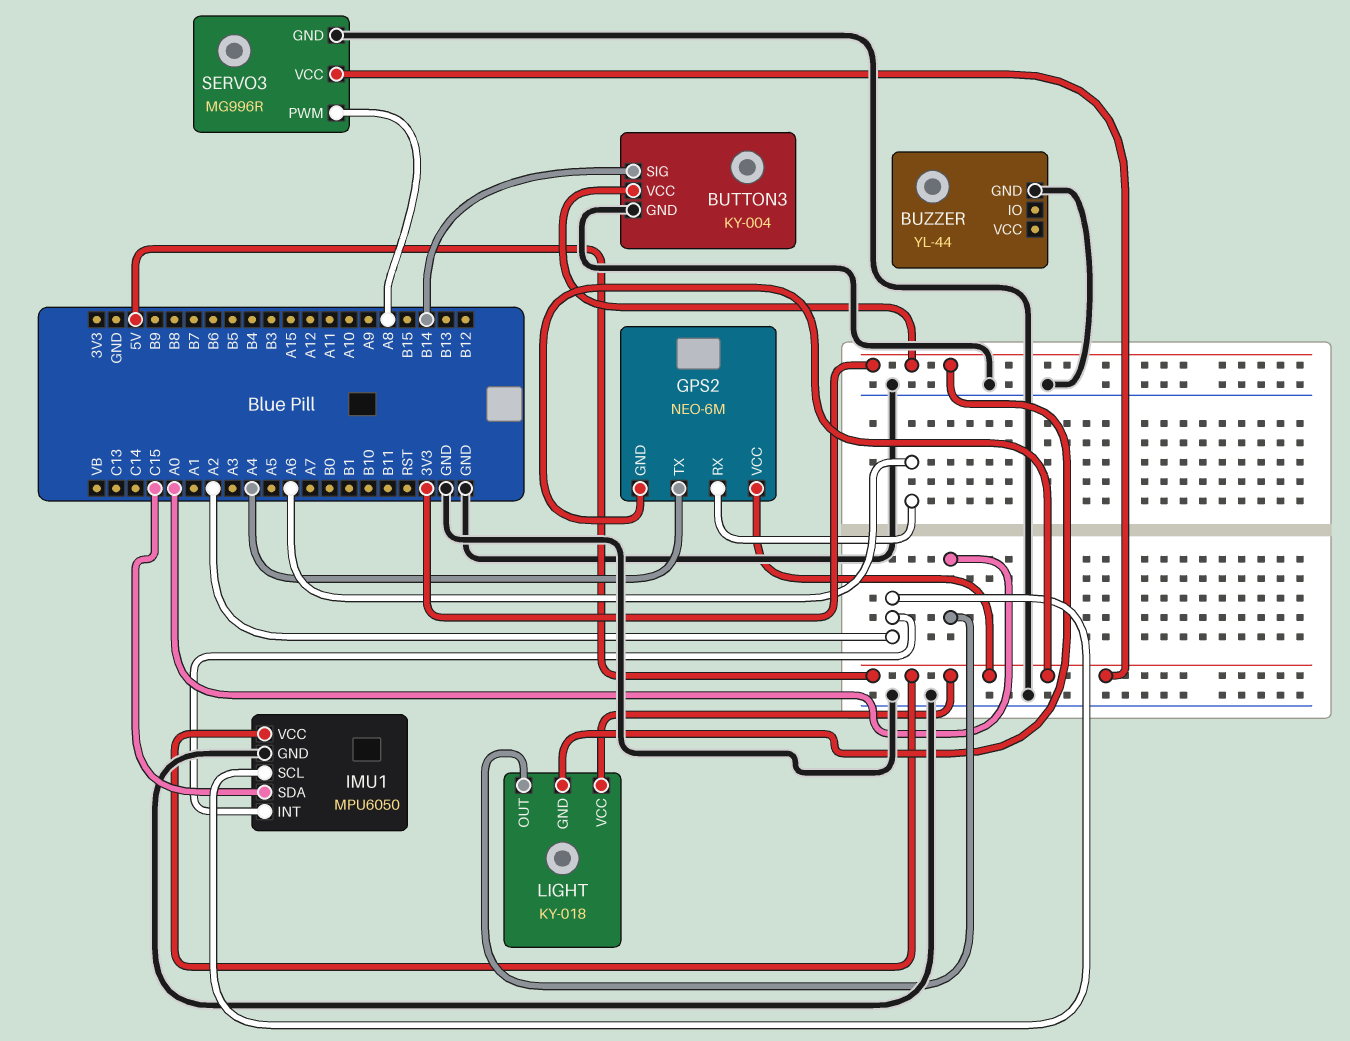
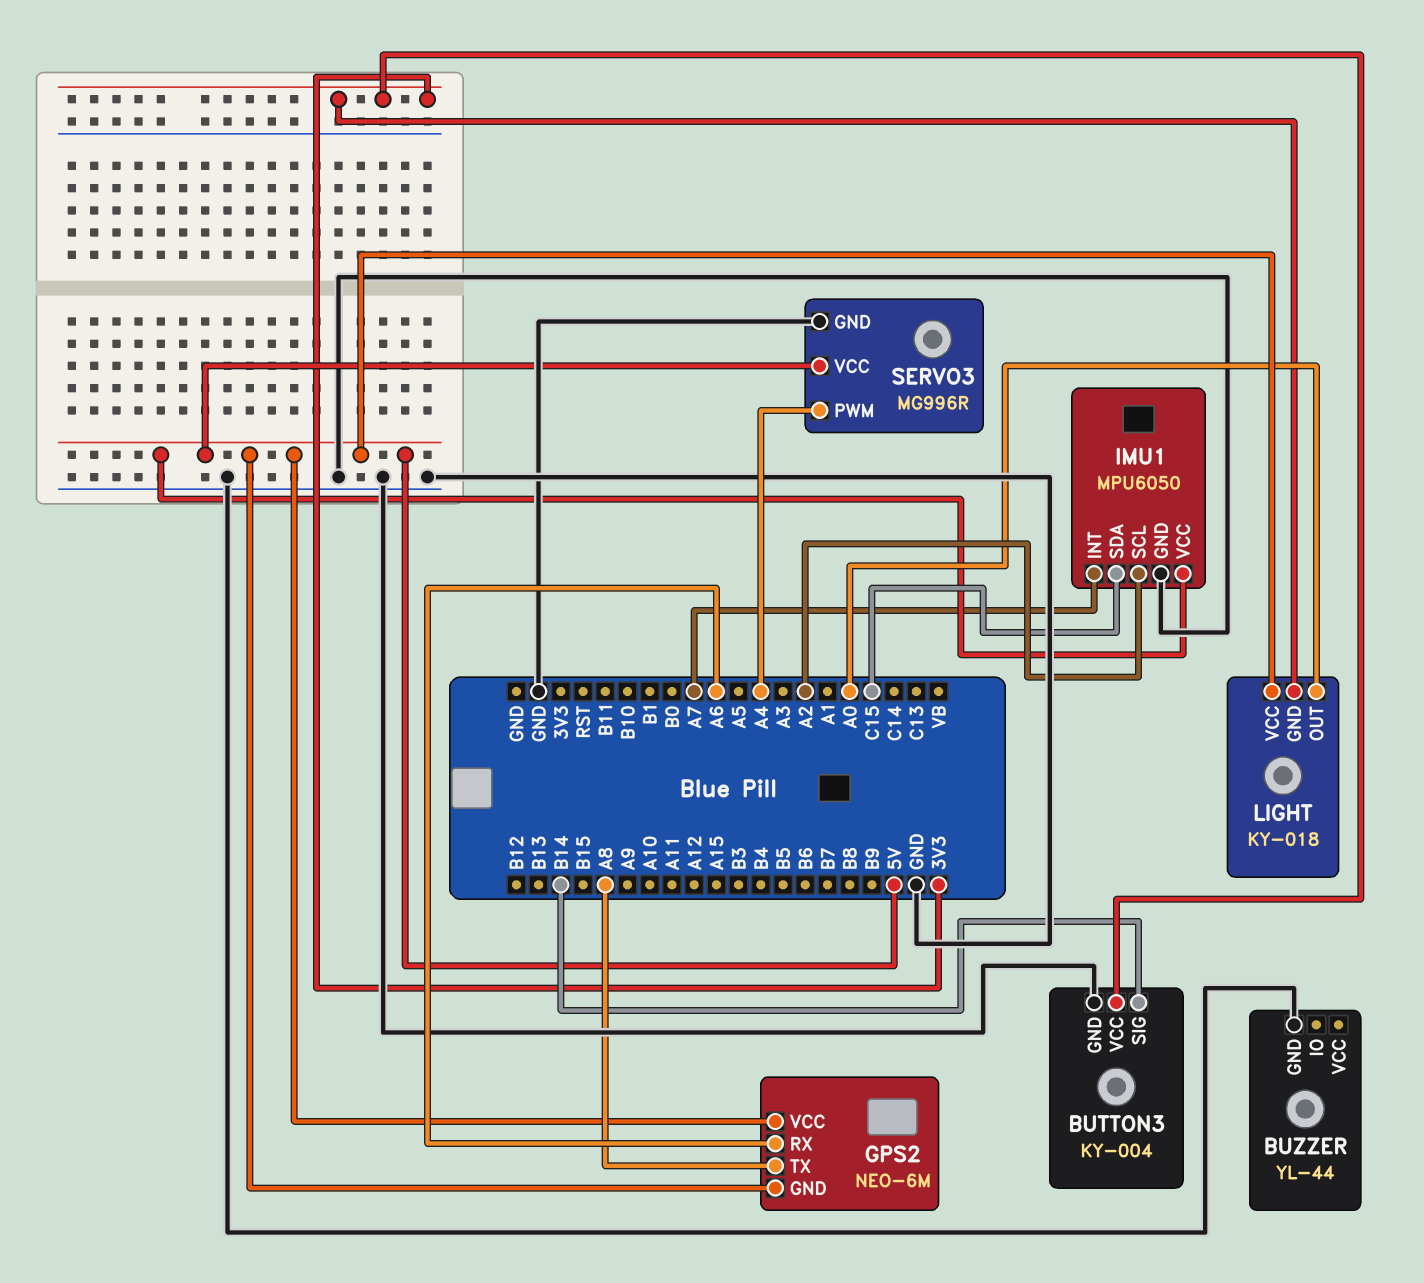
GPS2 pin TX: A4 -> A8
IMU1 pin INT: A2 -> A7
SERVO3 pin PWM: A8 -> A4

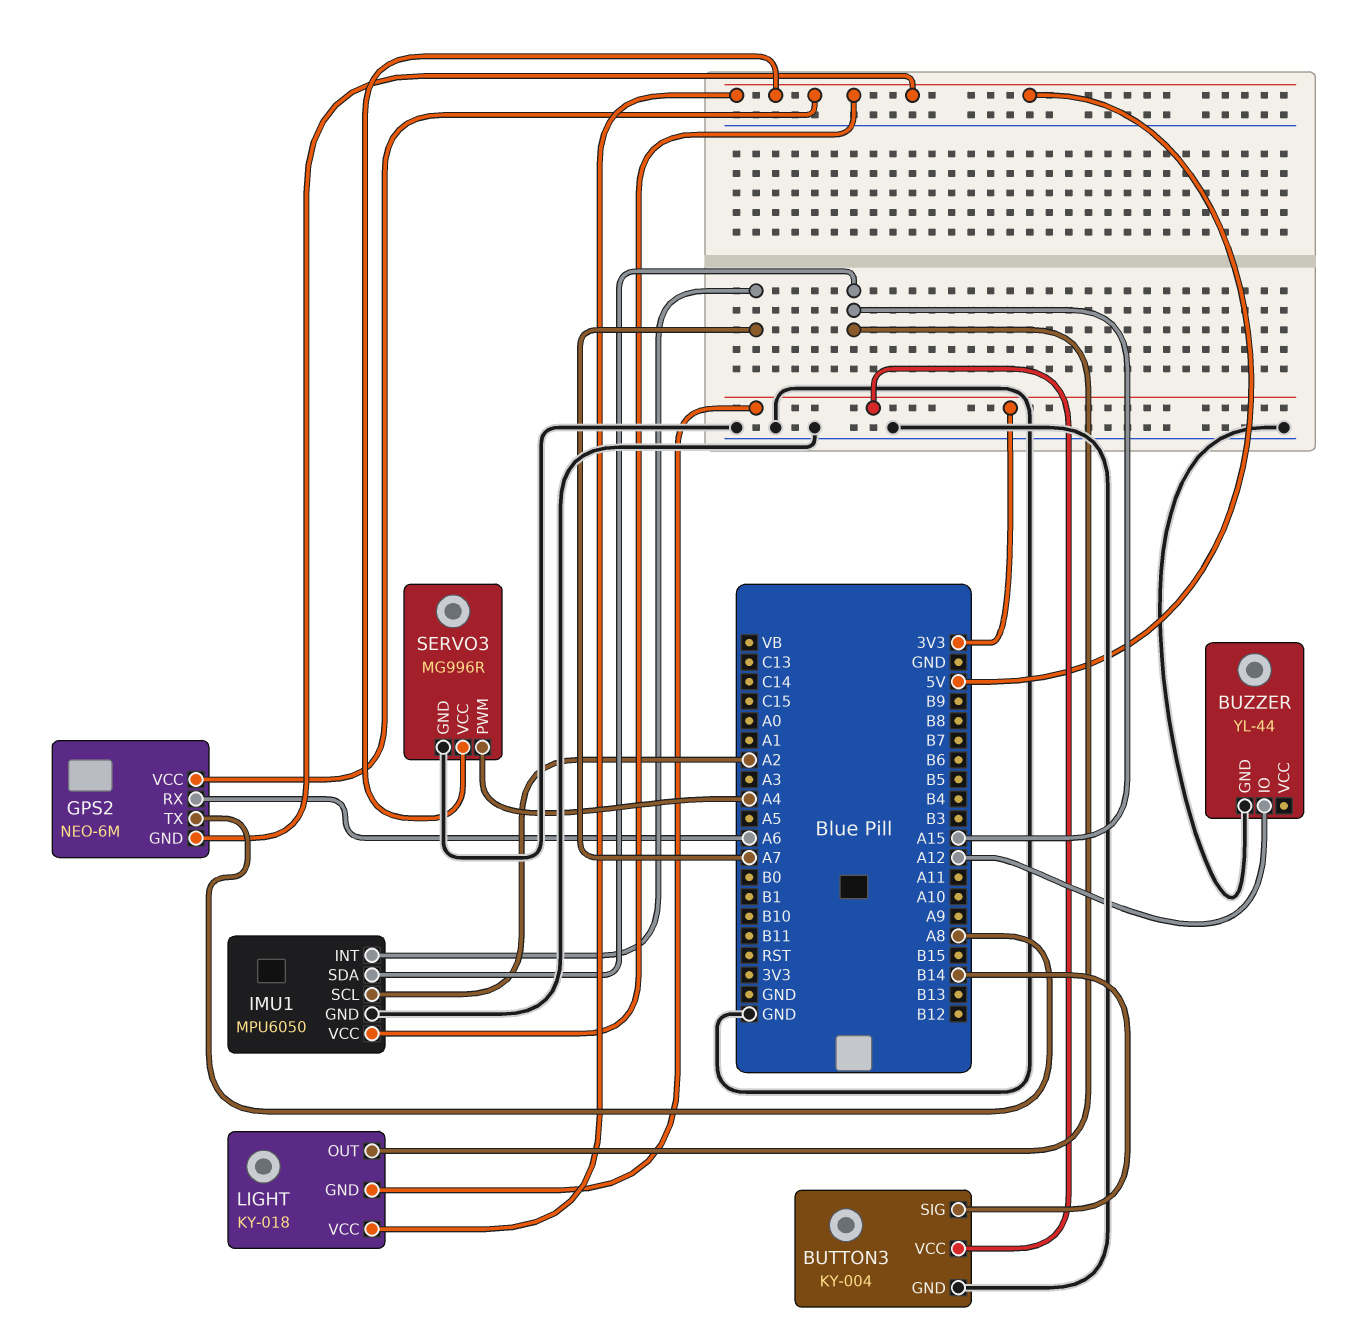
BUZZER pin IO: none -> A12
IMU1 pin SDA: C15 -> A15
LIGHT pin OUT: A0 -> A15

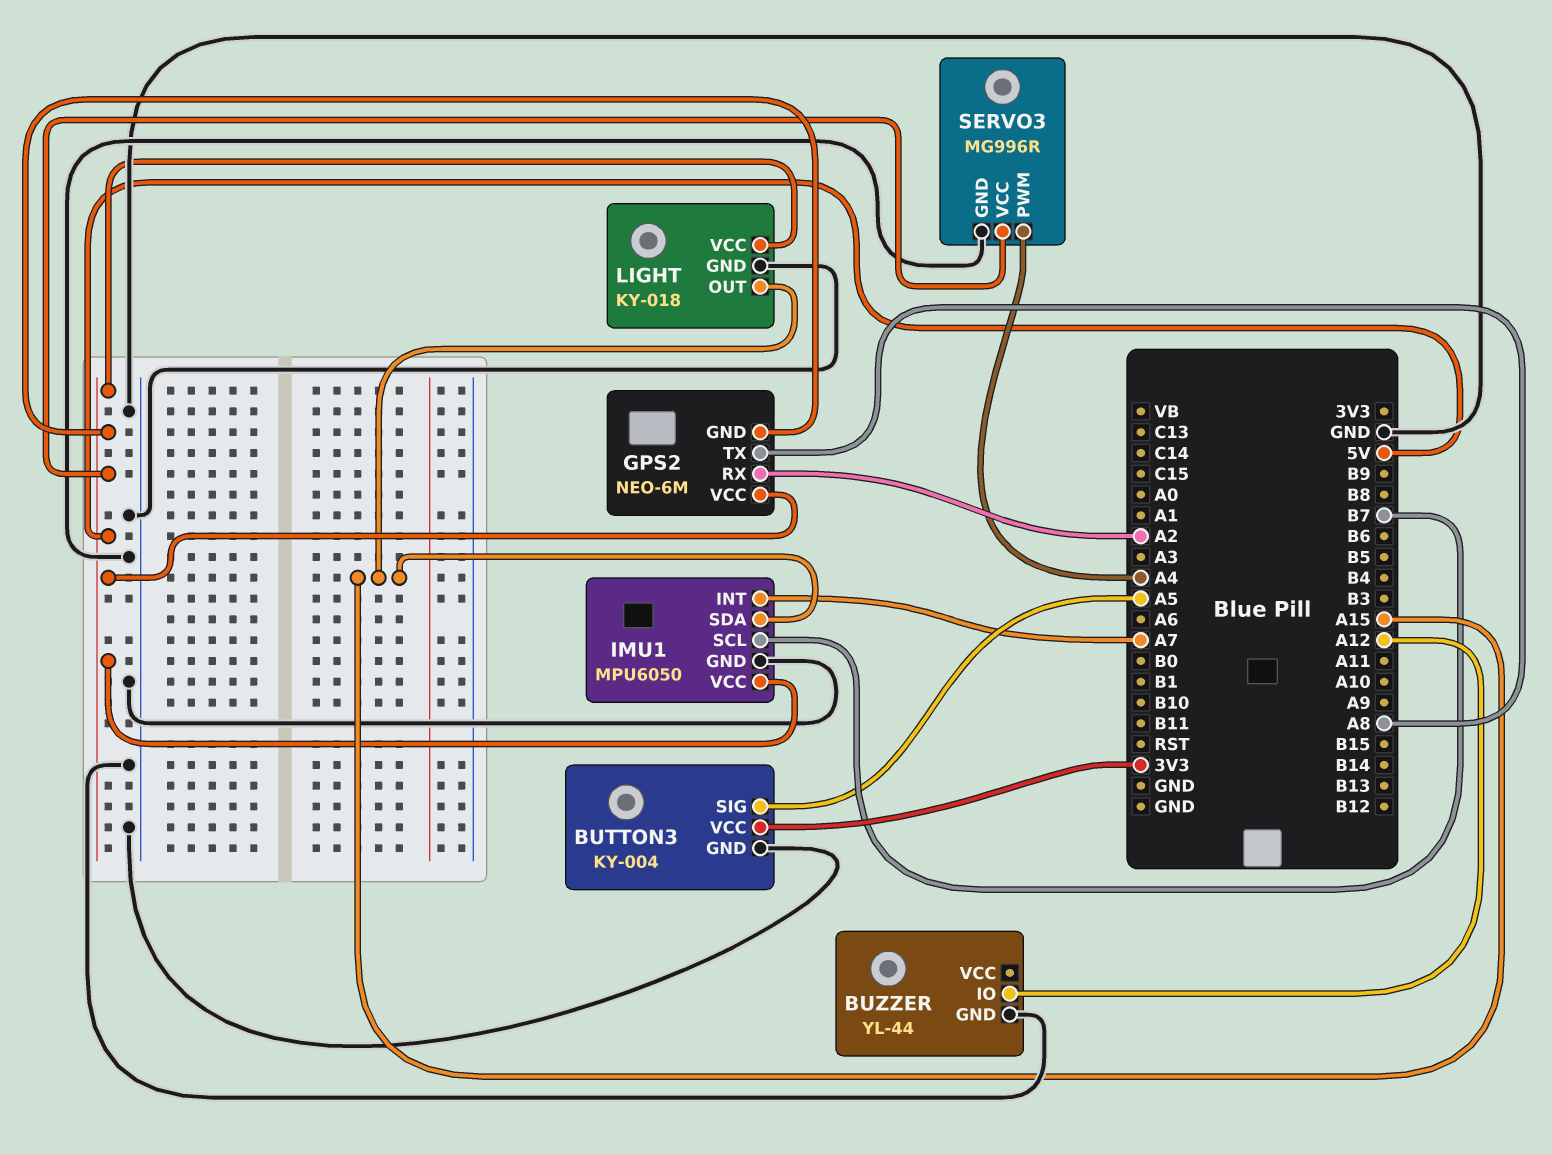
BUTTON3 pin SIG: B14 -> A5
GPS2 pin RX: A6 -> A2
IMU1 pin SCL: A2 -> B7
LIGHT pin GND: 3V3 -> GND

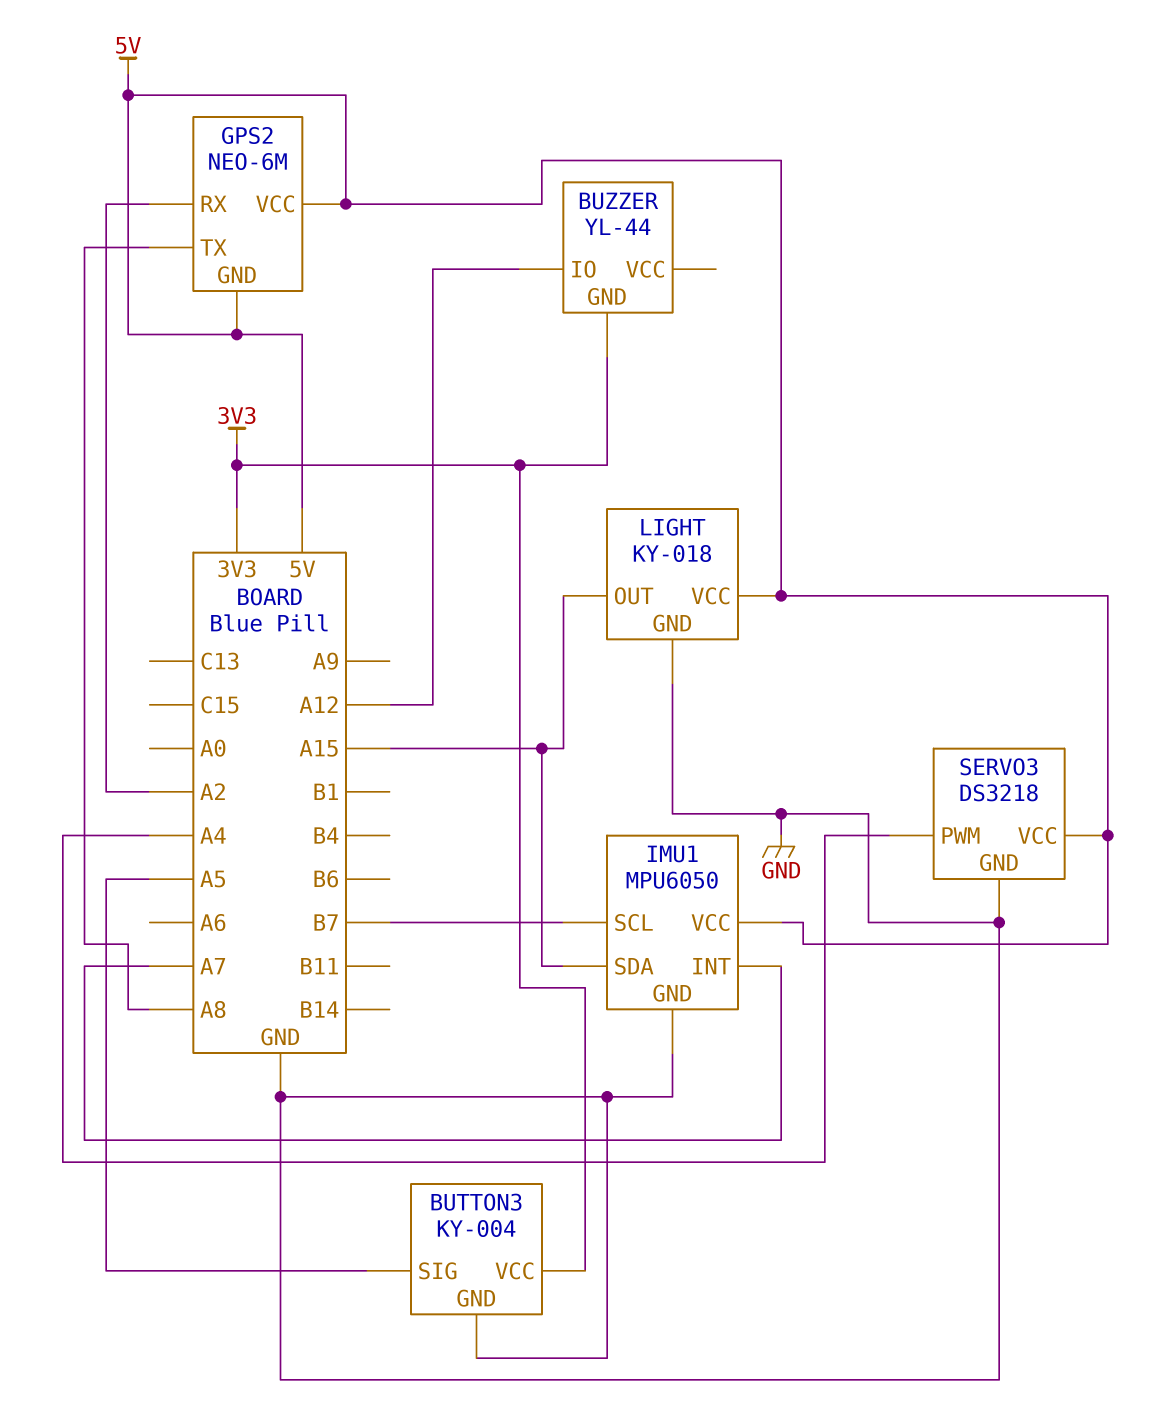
BUZZER pin GND: GND -> 3V3
SERVO3: MG996R -> DS3218

